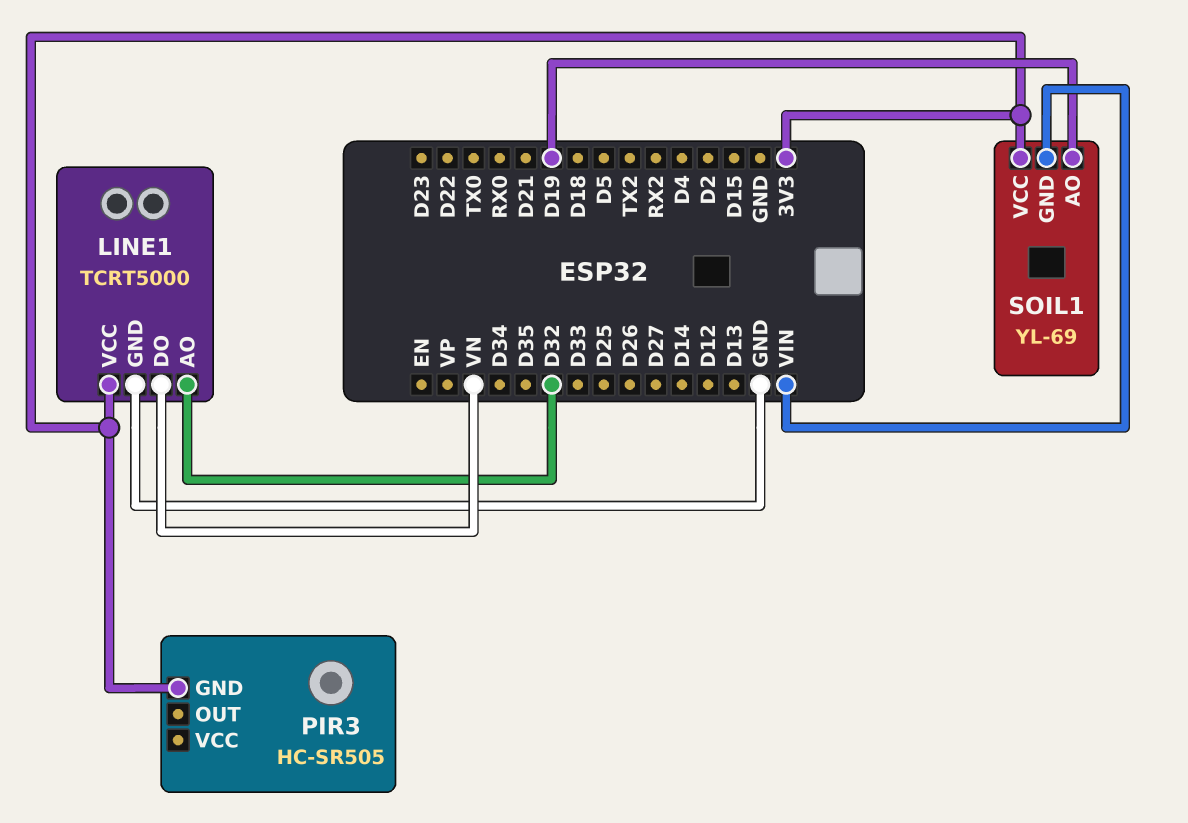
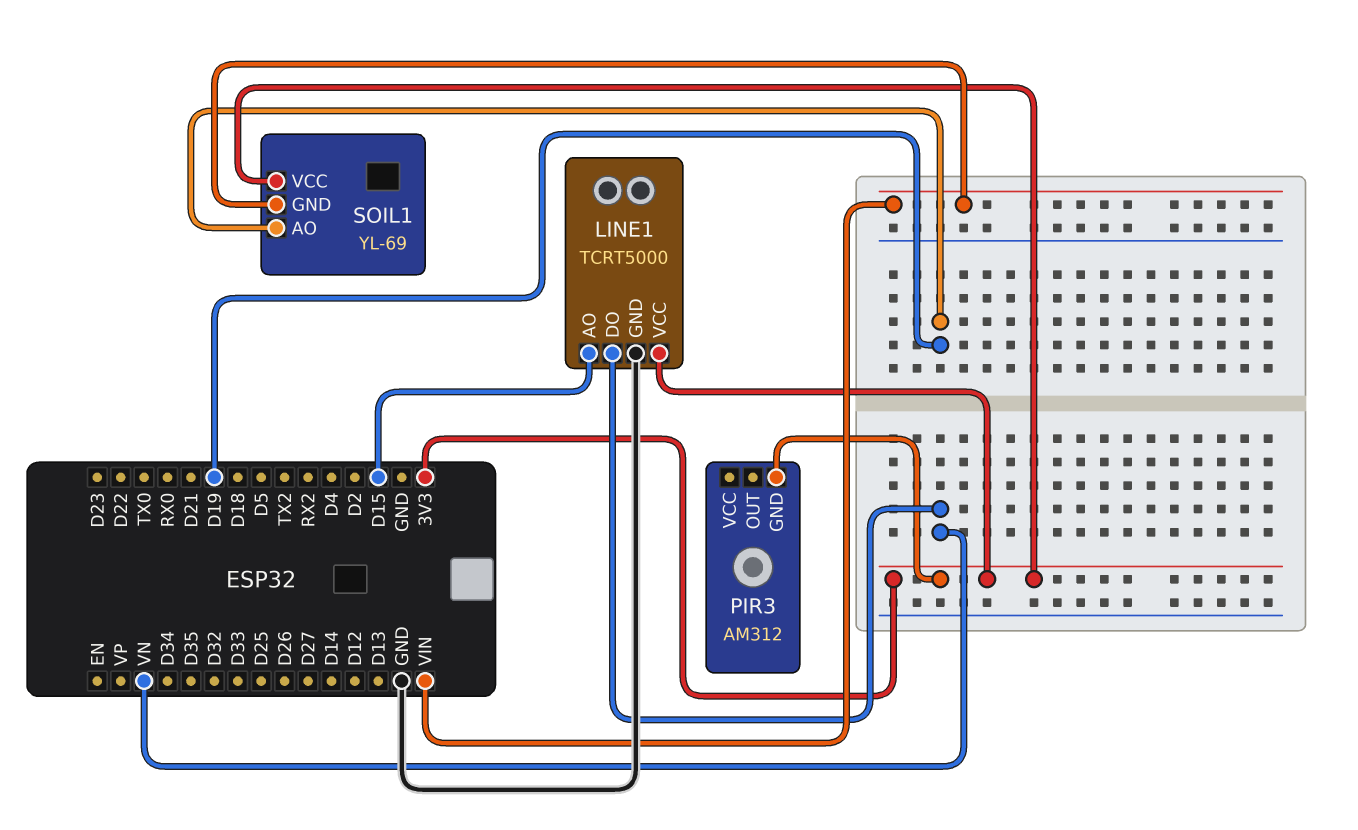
LINE1 pin AO: D32 -> D15
PIR3: HC-SR505 -> AM312

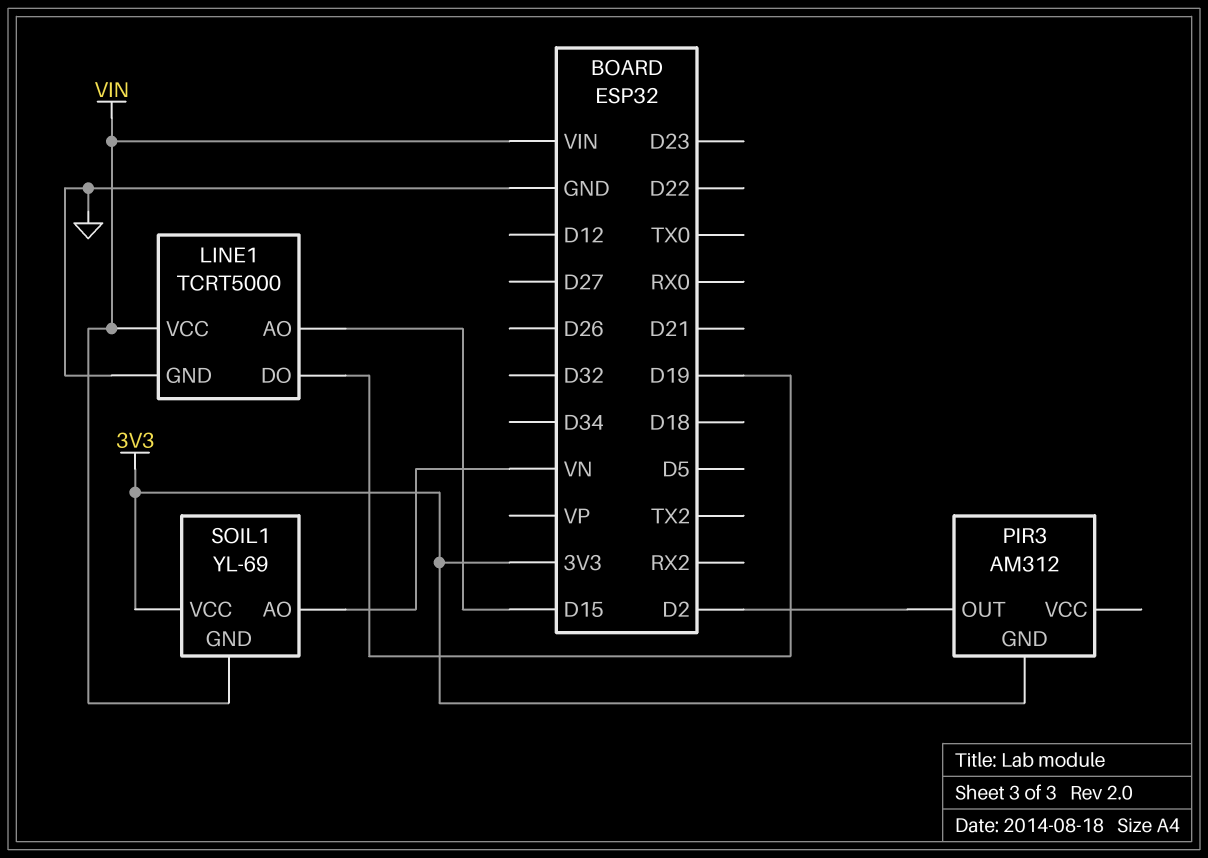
LINE1 pin DO: VN -> D19
LINE1 pin VCC: 3V3 -> VIN
PIR3 pin OUT: none -> D2
SOIL1 pin AO: D19 -> VN

